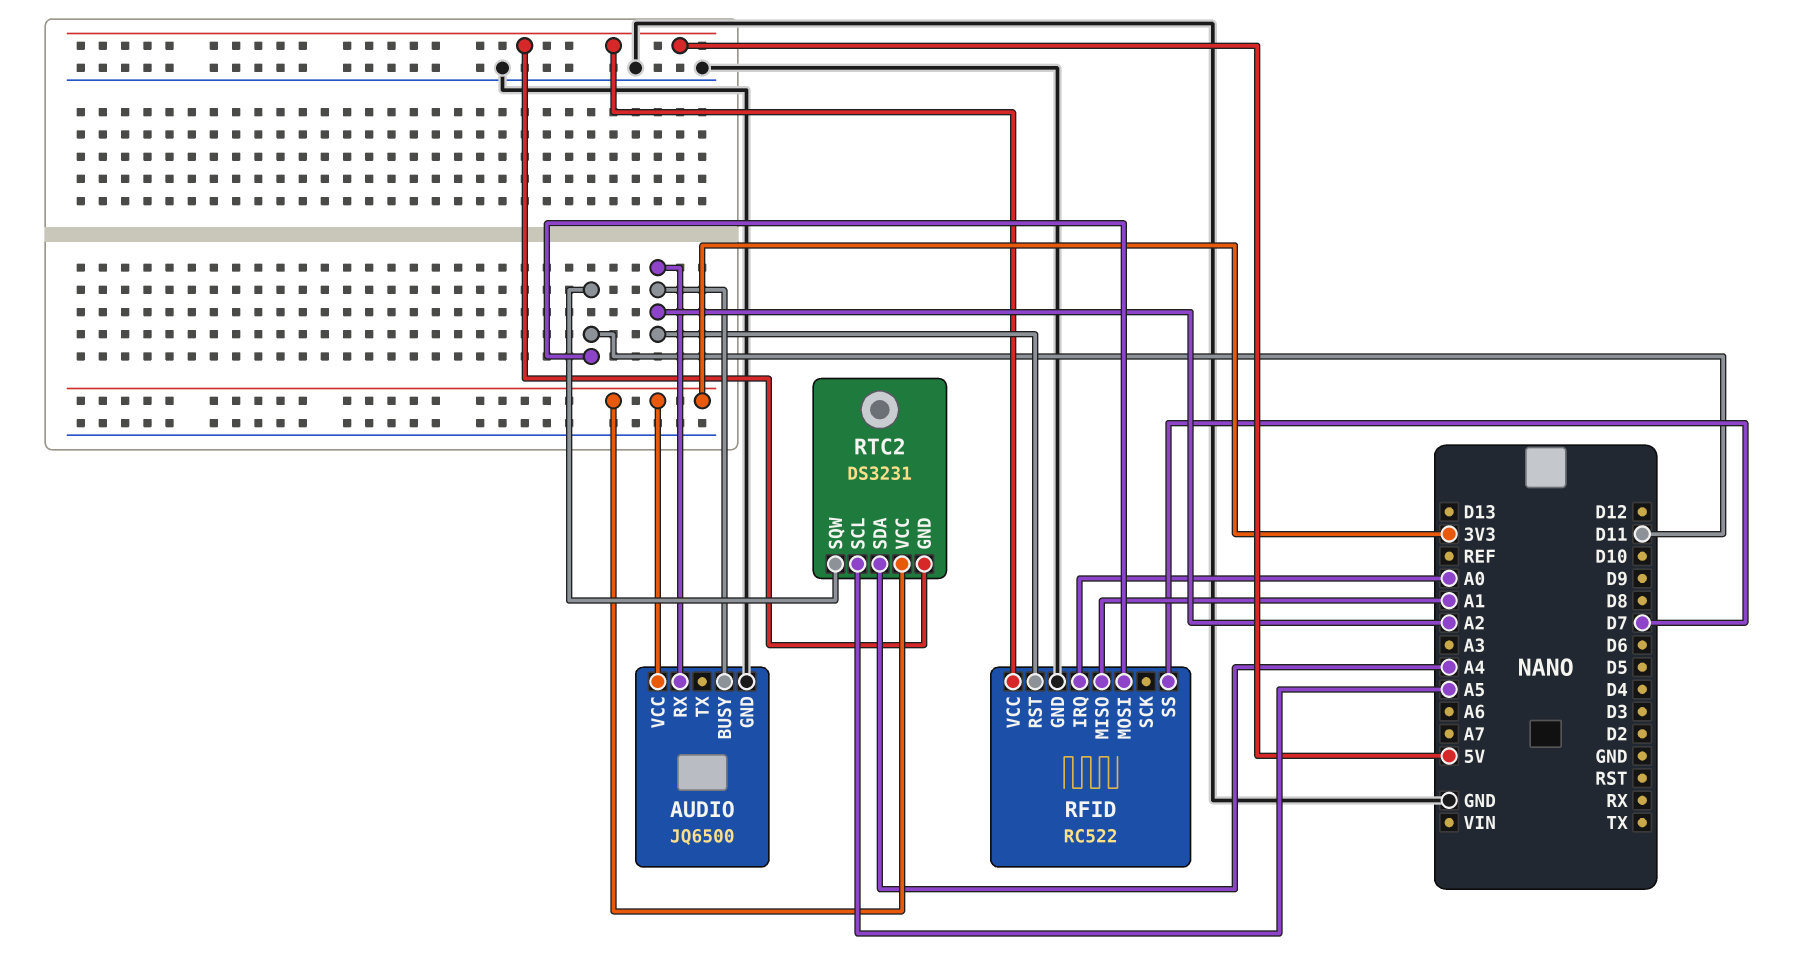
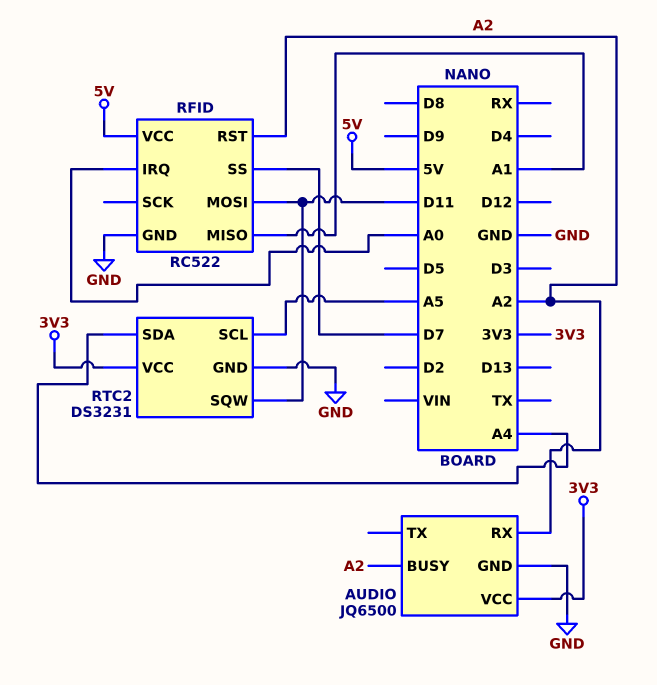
RTC2 pin GND: 5V -> GND

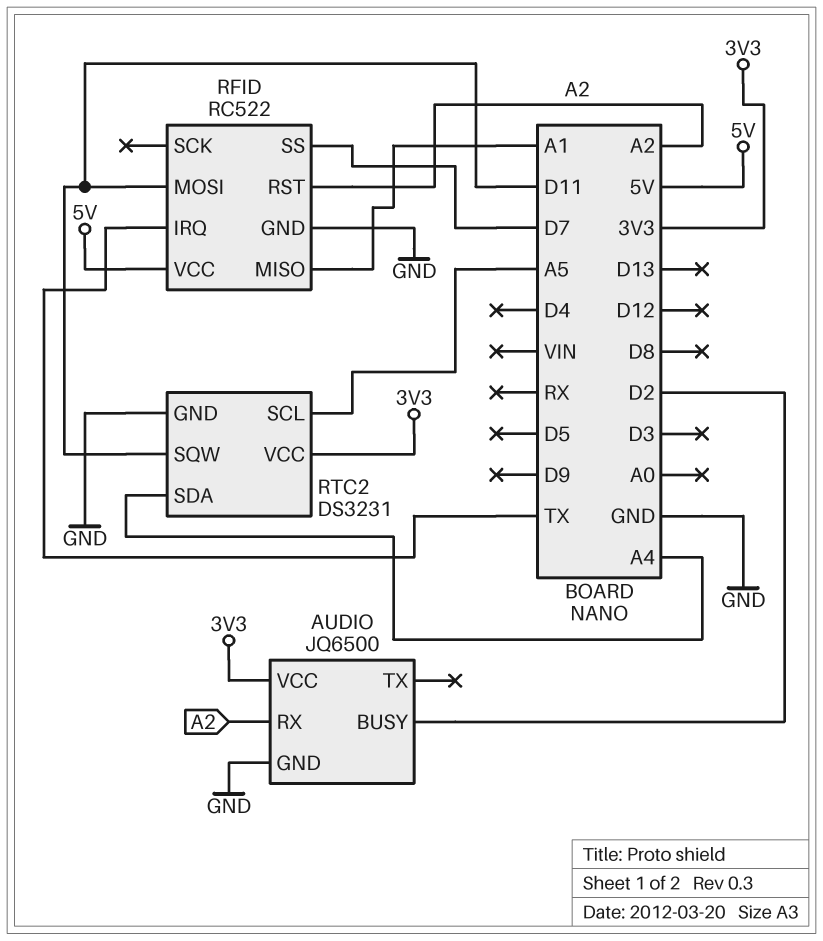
AUDIO pin BUSY: A2 -> D2
RFID pin IRQ: A0 -> TX

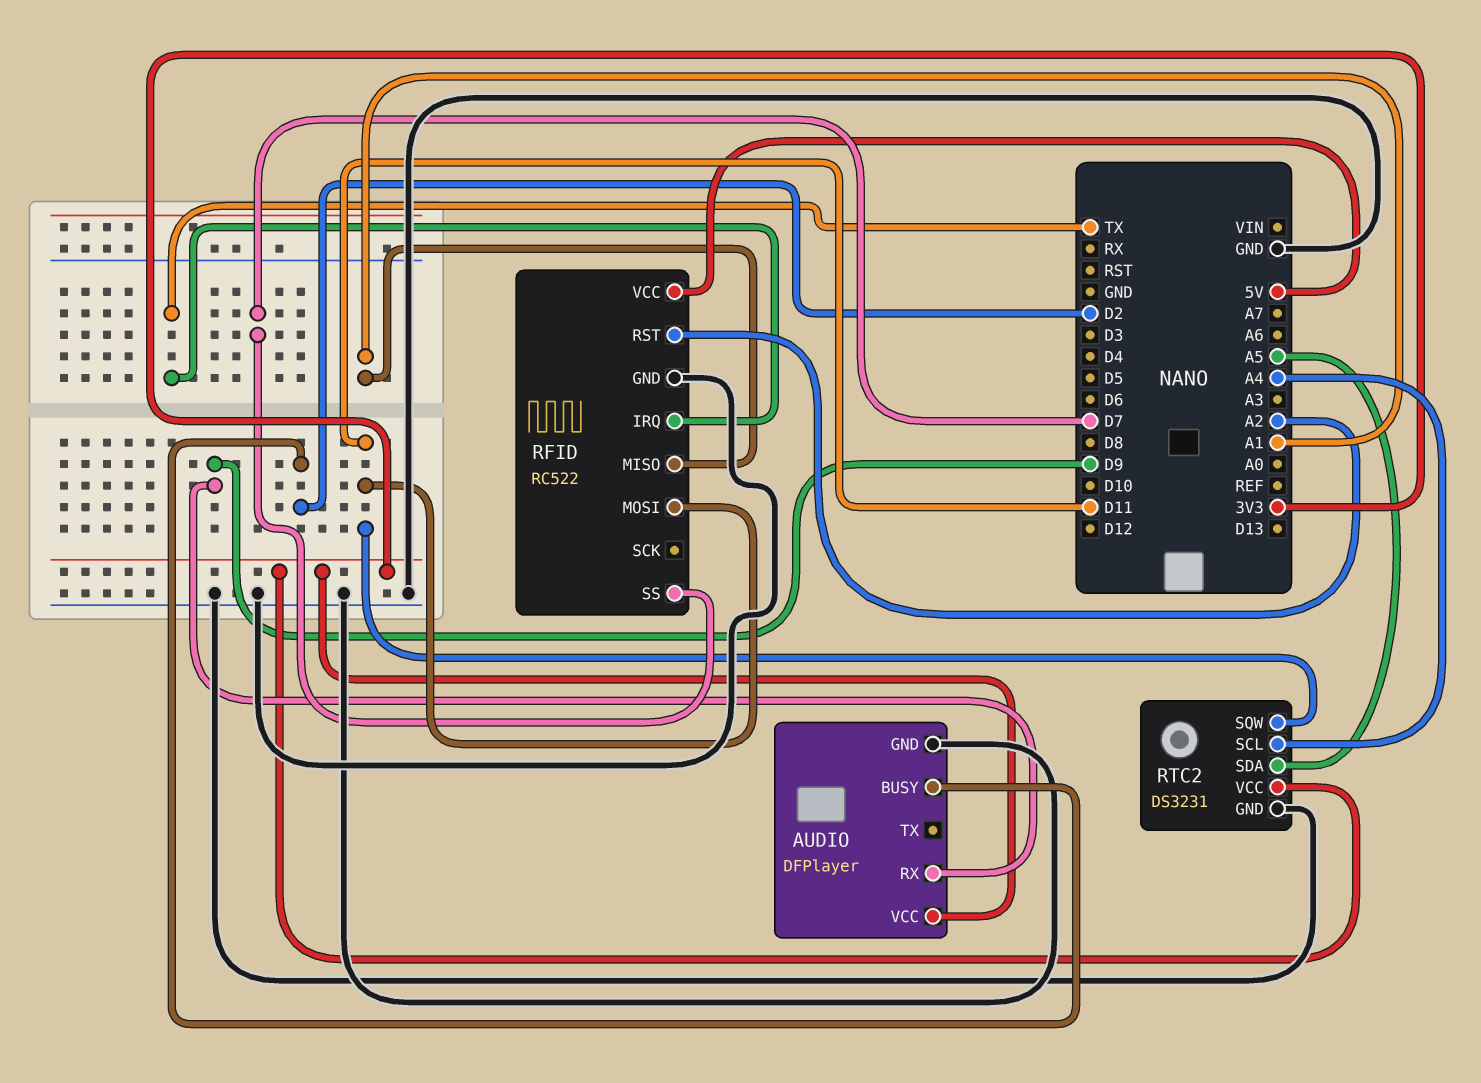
AUDIO: JQ6500 -> DFPlayer
AUDIO pin RX: A2 -> D9
RTC2 pin SCL: A5 -> A4
RTC2 pin SDA: A4 -> A5

